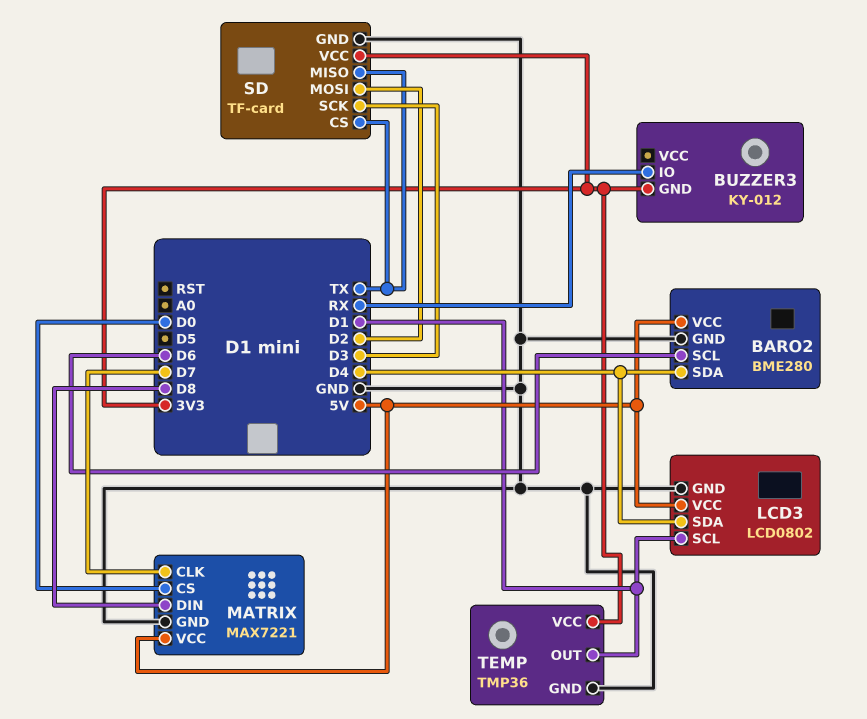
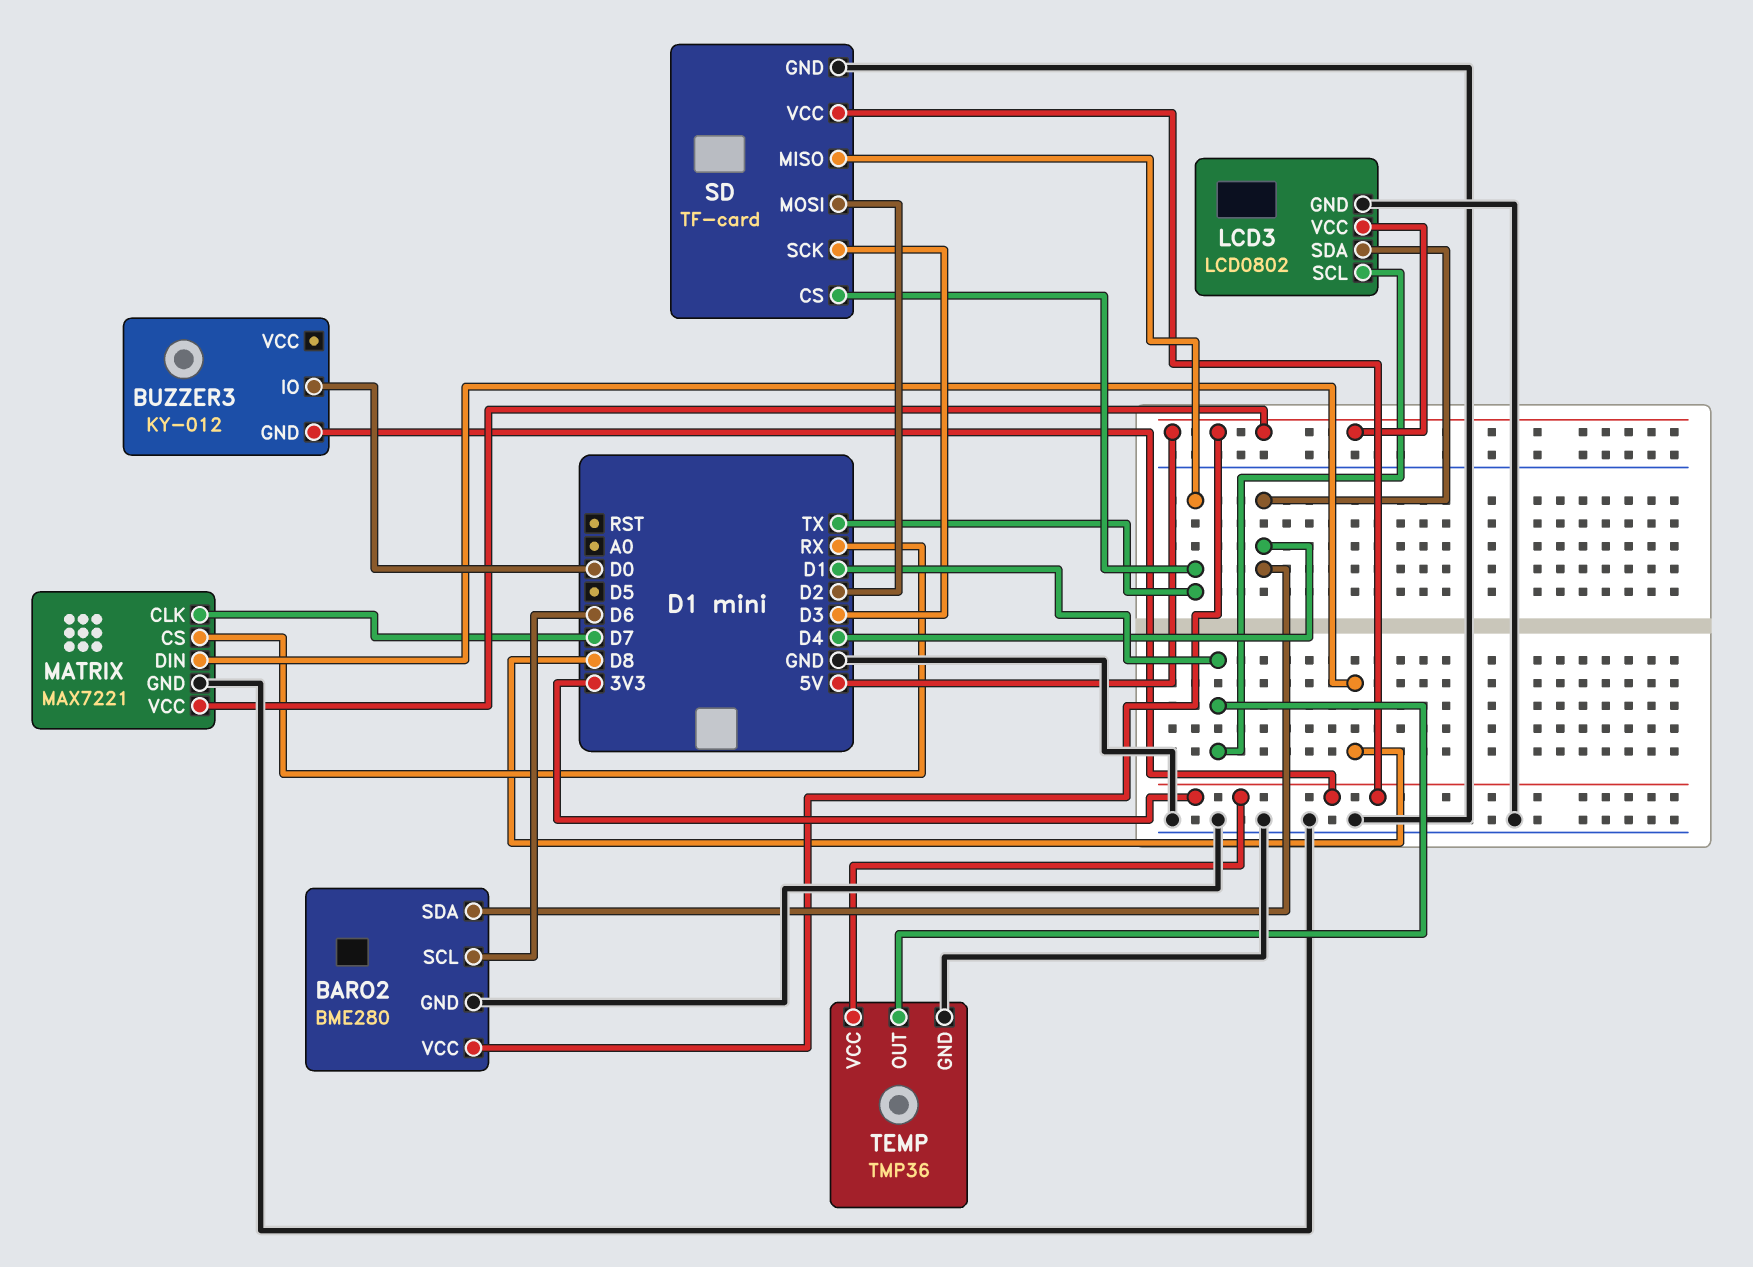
BUZZER3 pin IO: RX -> D0
MATRIX pin CS: D0 -> RX

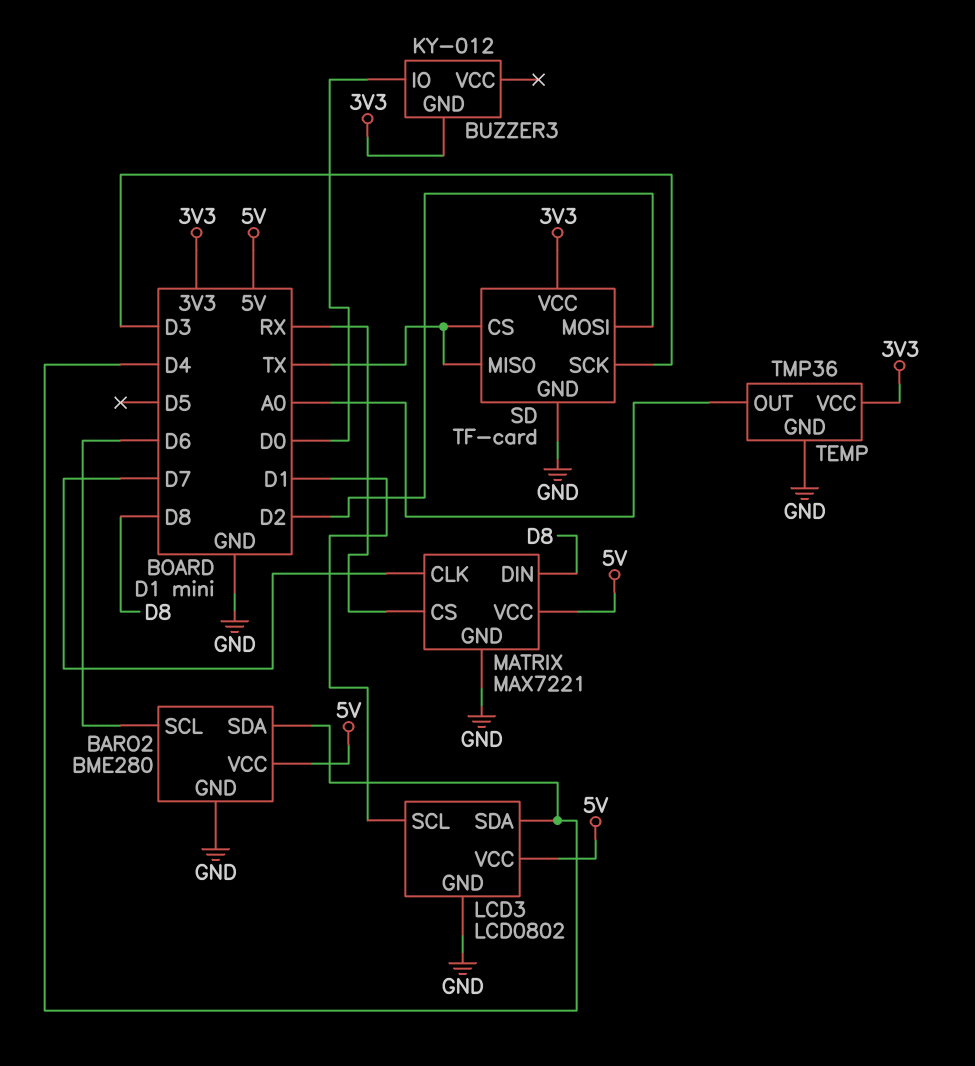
TEMP pin OUT: D1 -> A0

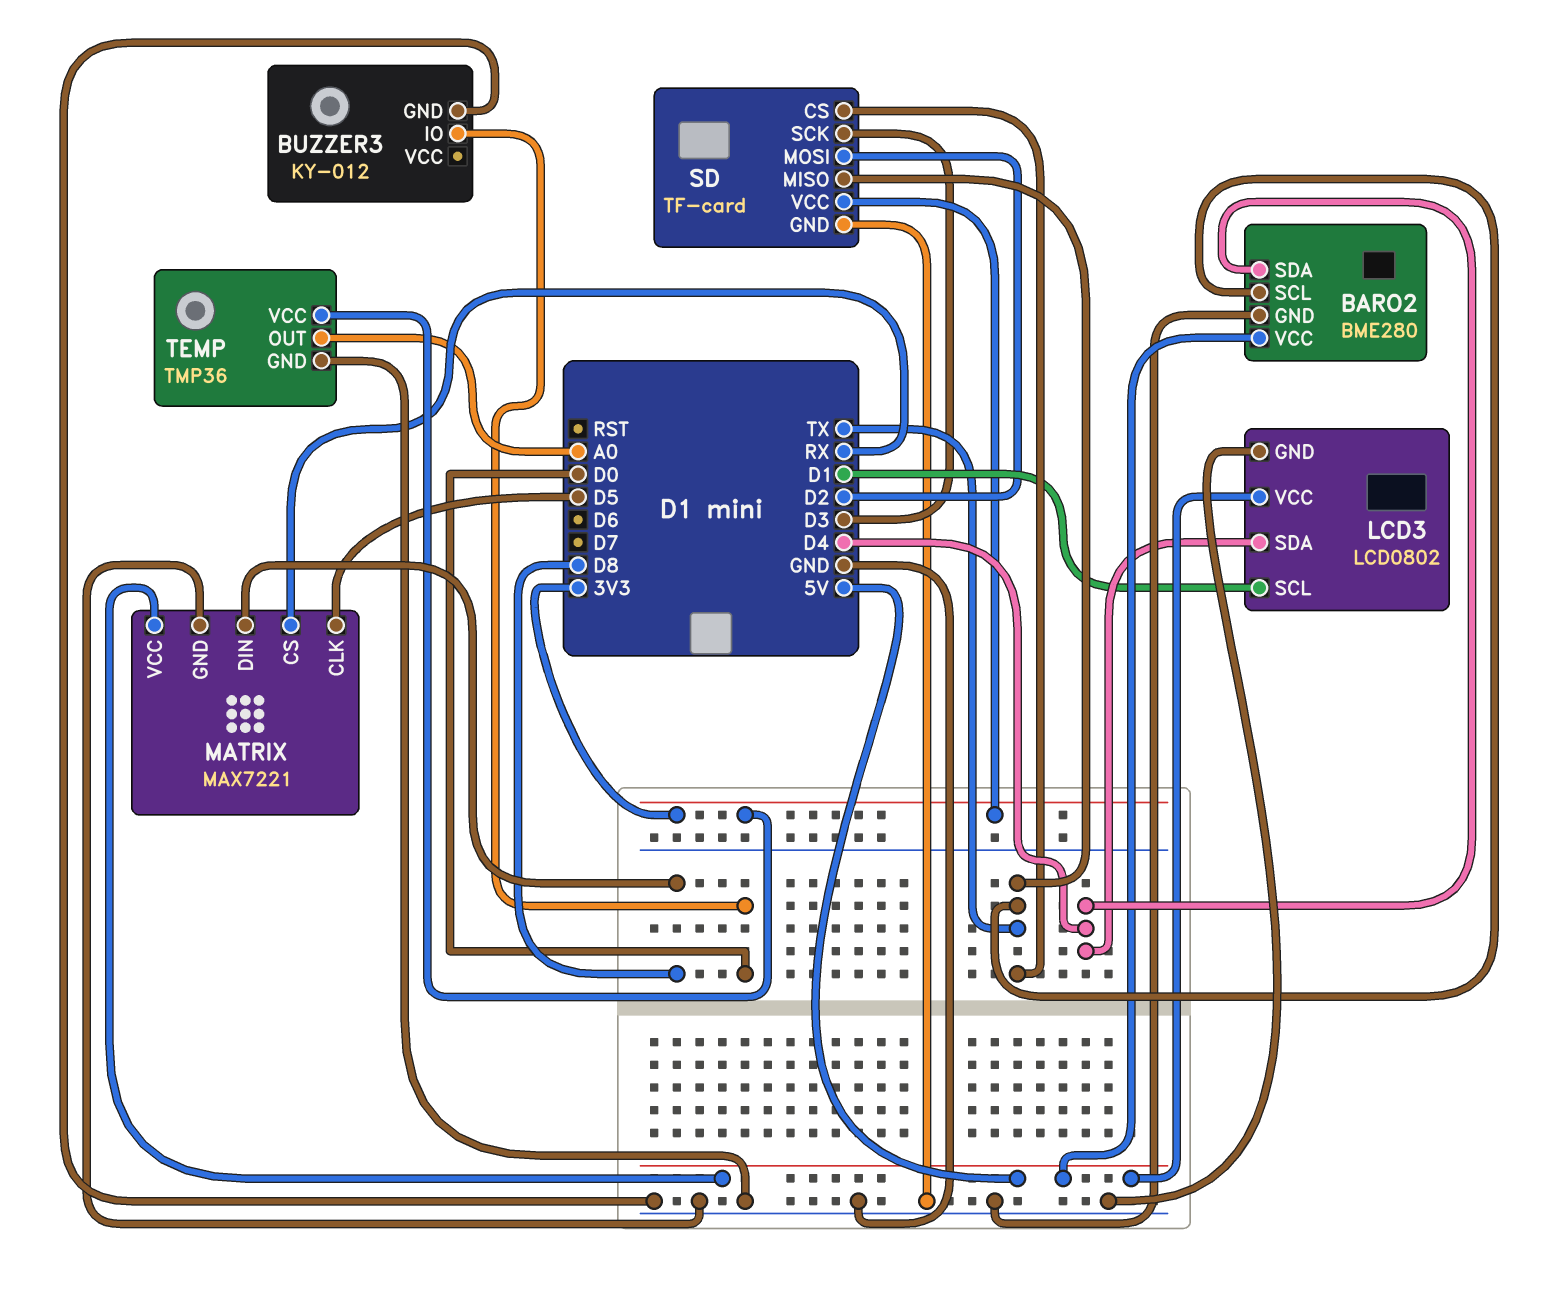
BARO2 pin SCL: D6 -> TX
BUZZER3 pin GND: 3V3 -> GND
MATRIX pin CLK: D7 -> D5

